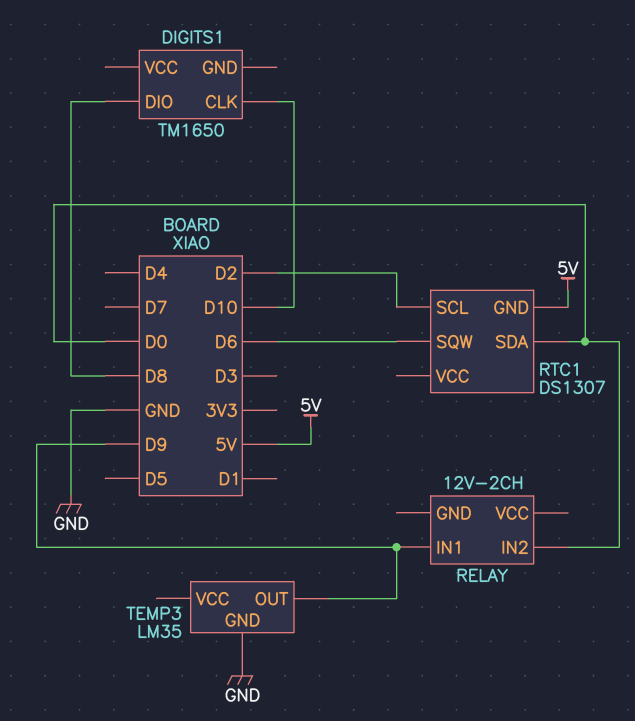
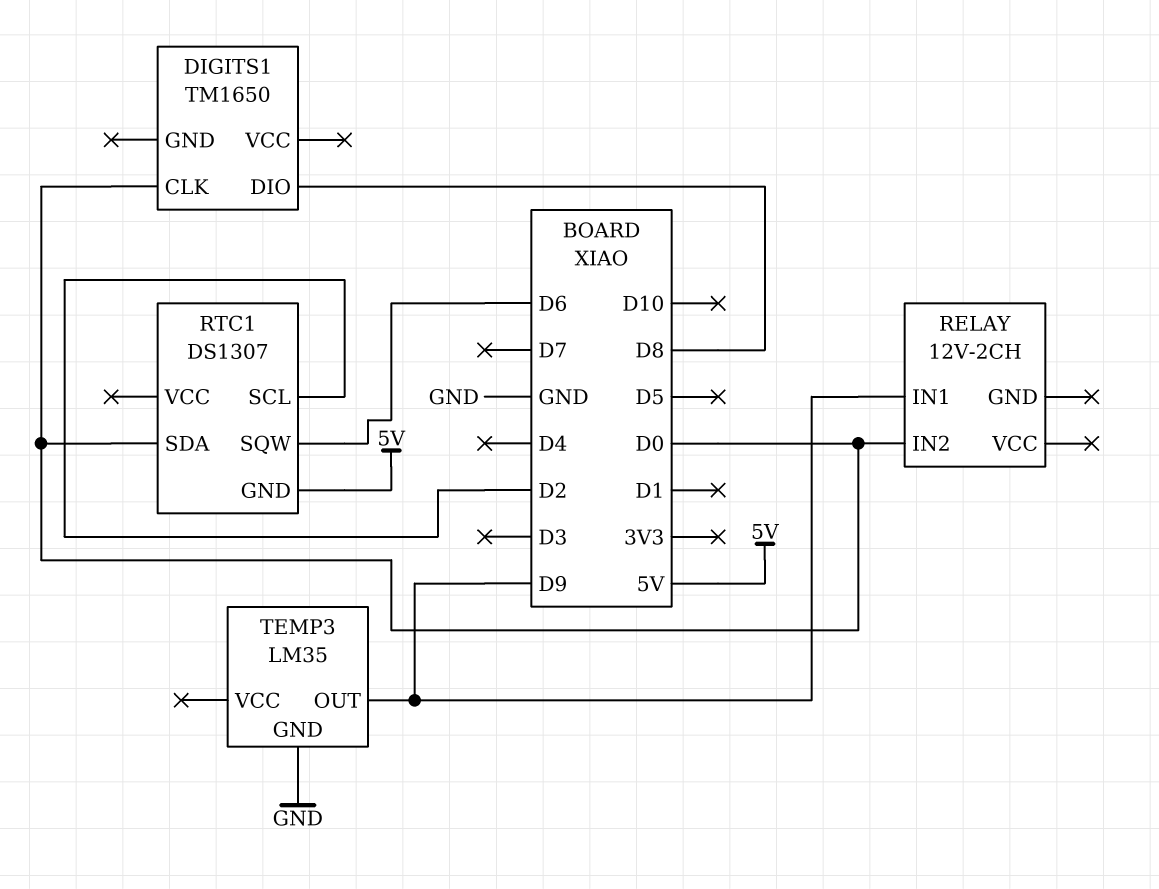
DIGITS1 pin CLK: D10 -> D0

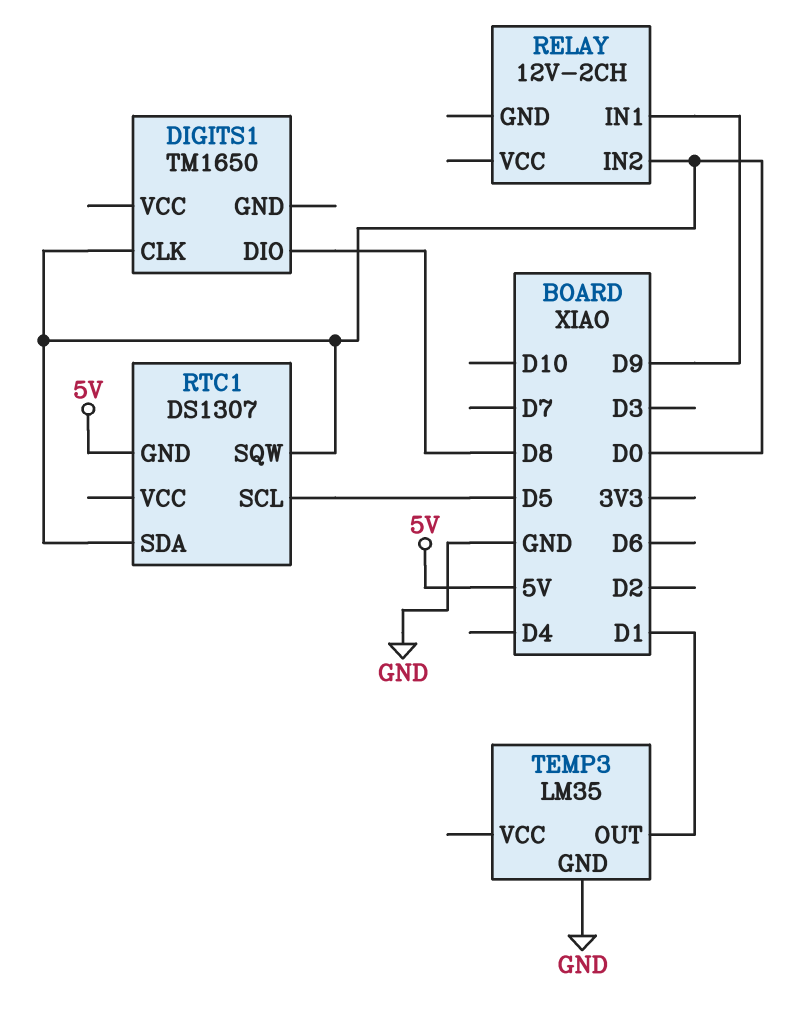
RTC1 pin SCL: D2 -> D5
RTC1 pin SQW: D6 -> D0
TEMP3 pin OUT: D9 -> D1

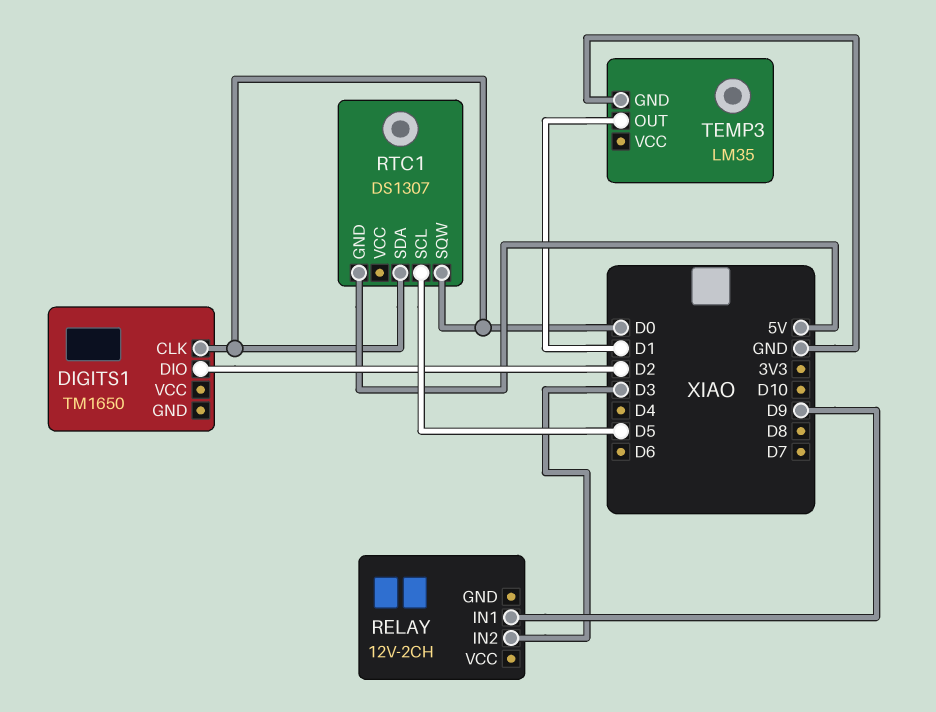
DIGITS1 pin DIO: D8 -> D2
RELAY pin IN2: D0 -> D3

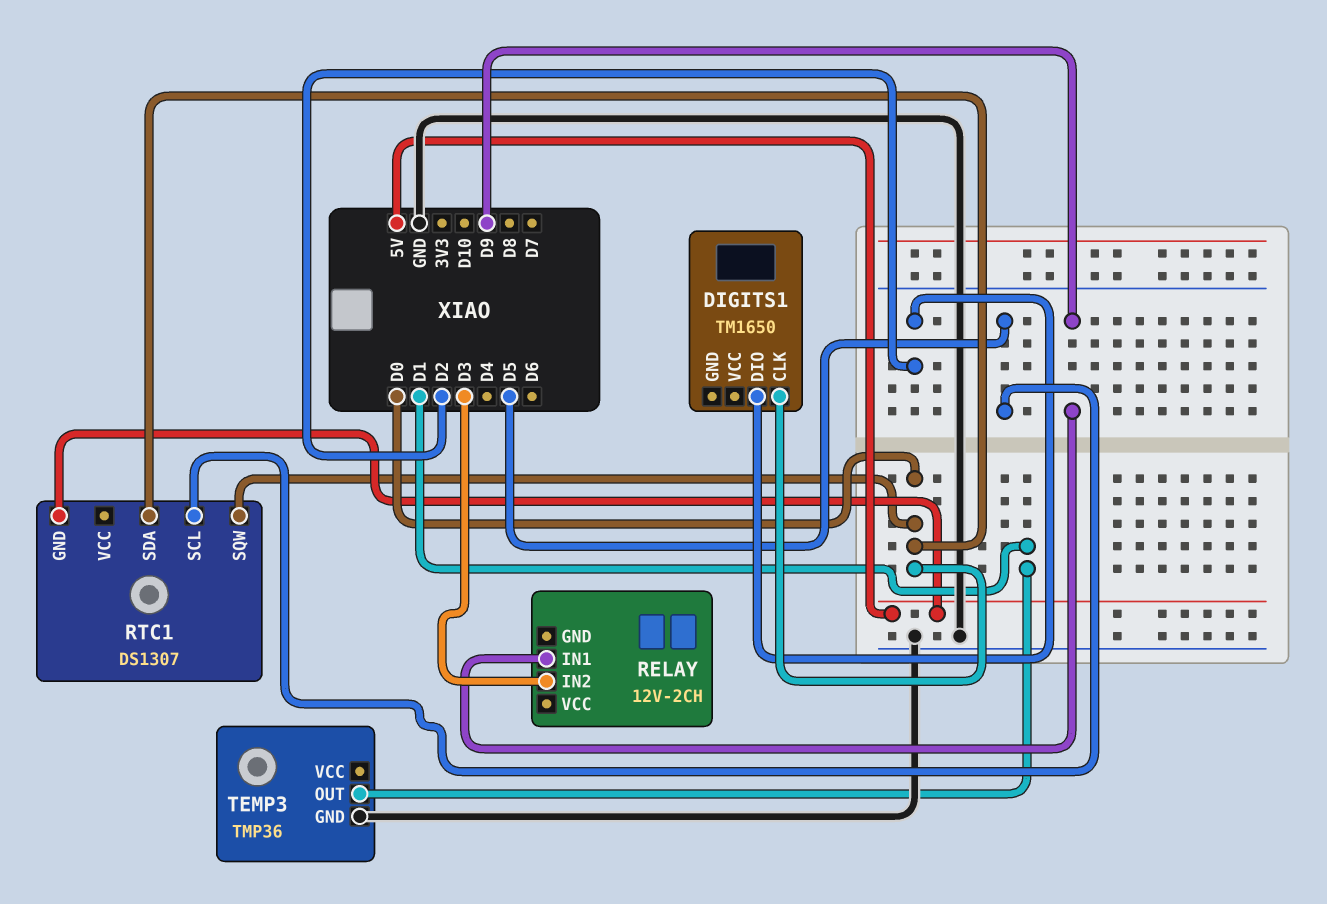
TEMP3: LM35 -> TMP36

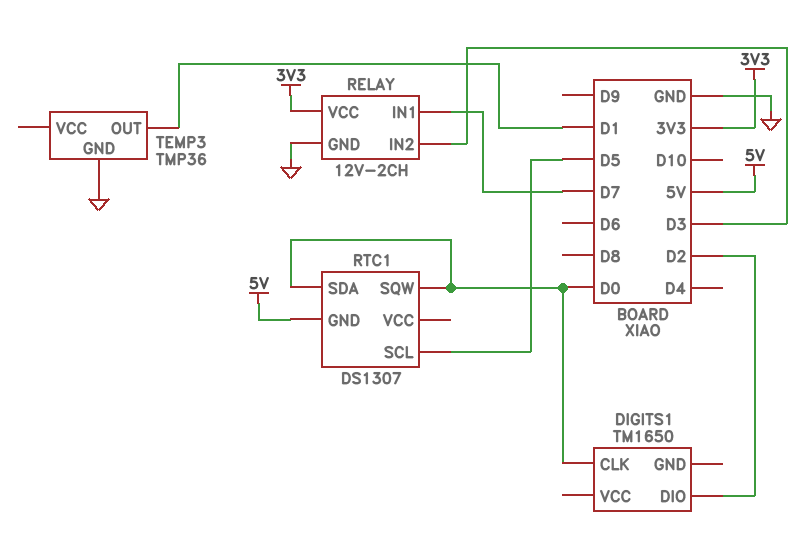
RELAY pin GND: none -> GND
RELAY pin IN1: D9 -> D7
RELAY pin VCC: none -> 3V3

